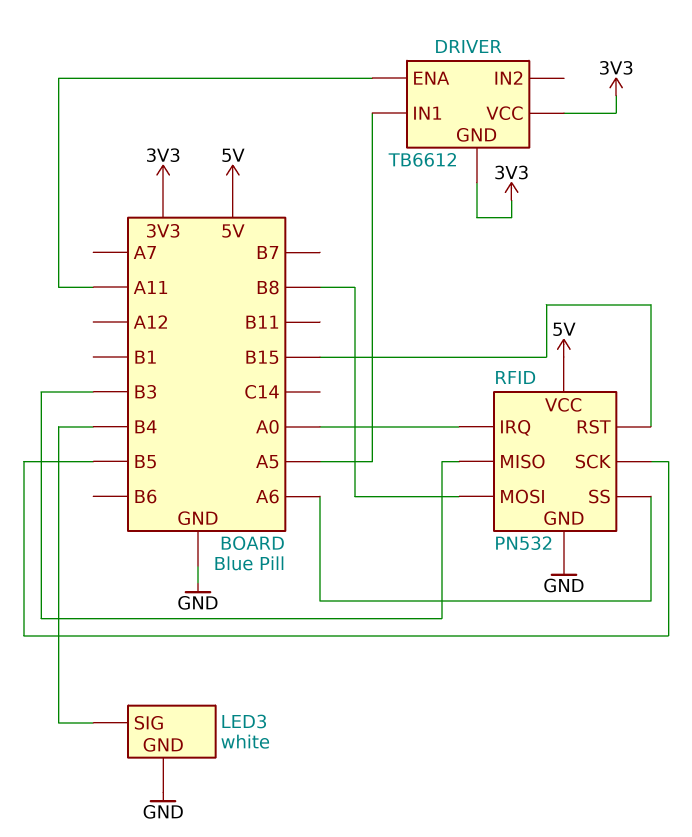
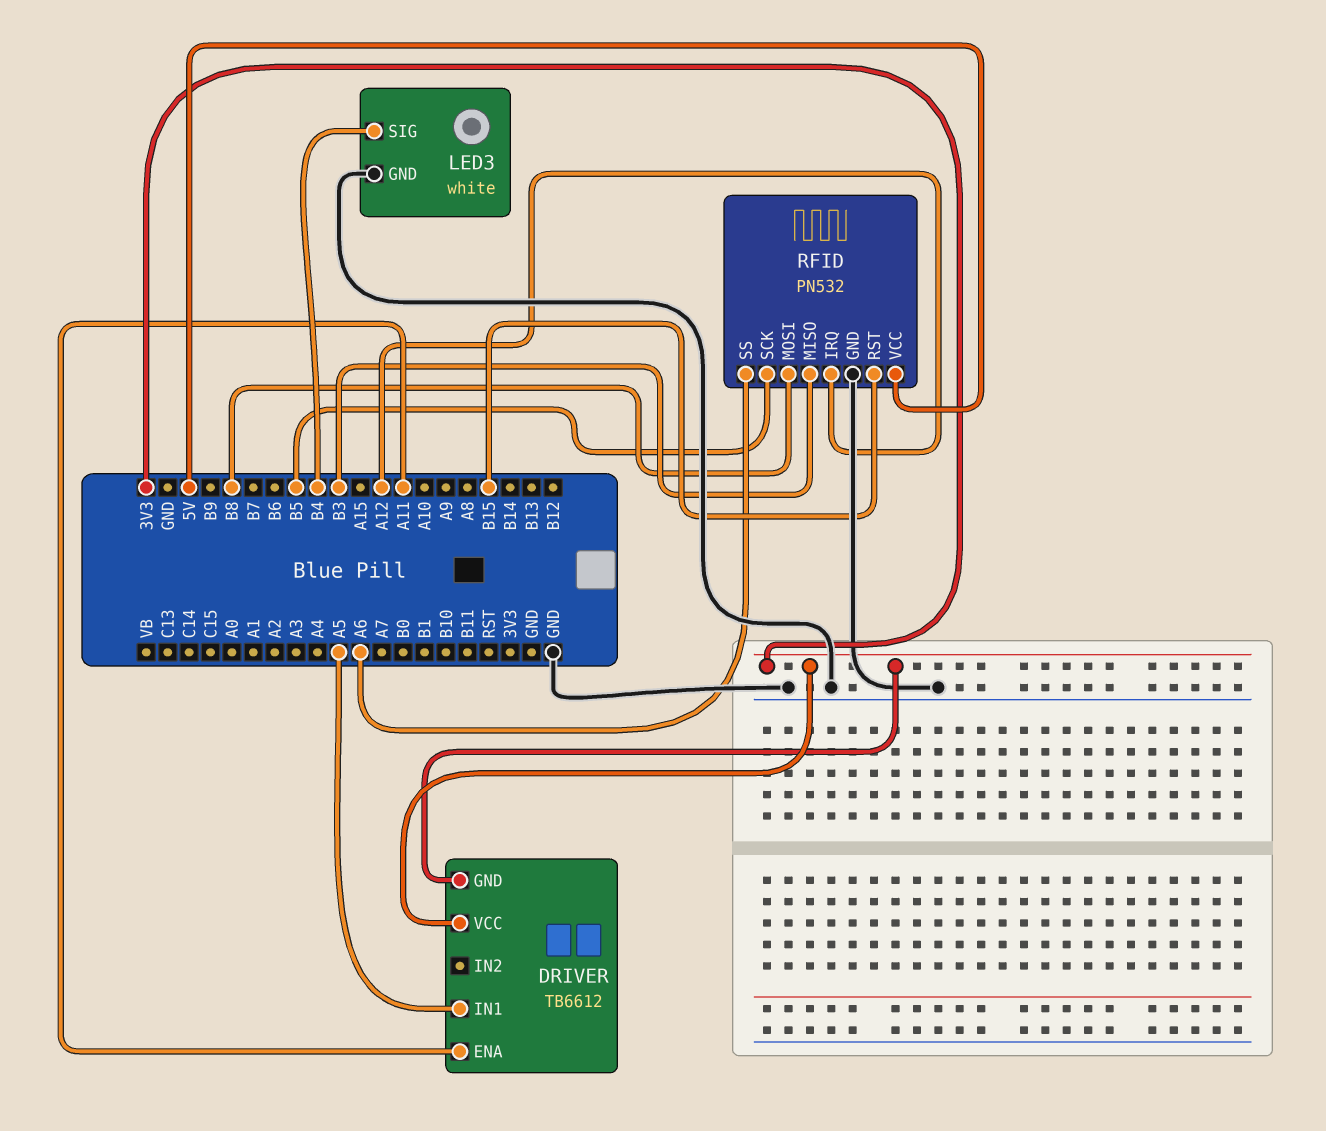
RFID pin IRQ: A0 -> A12

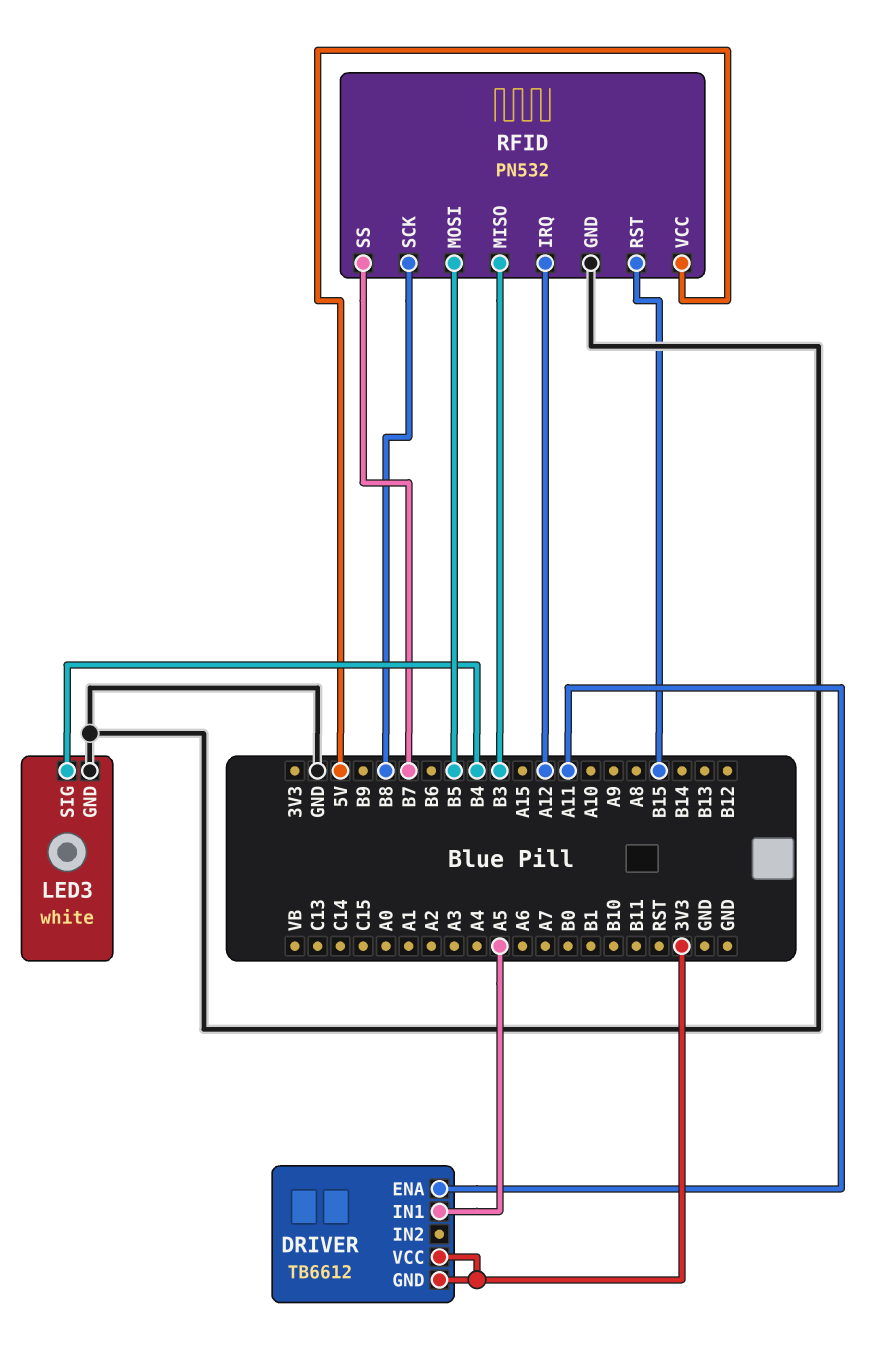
RFID pin MOSI: B8 -> B5
RFID pin SCK: B5 -> B8
RFID pin SS: A6 -> B7

